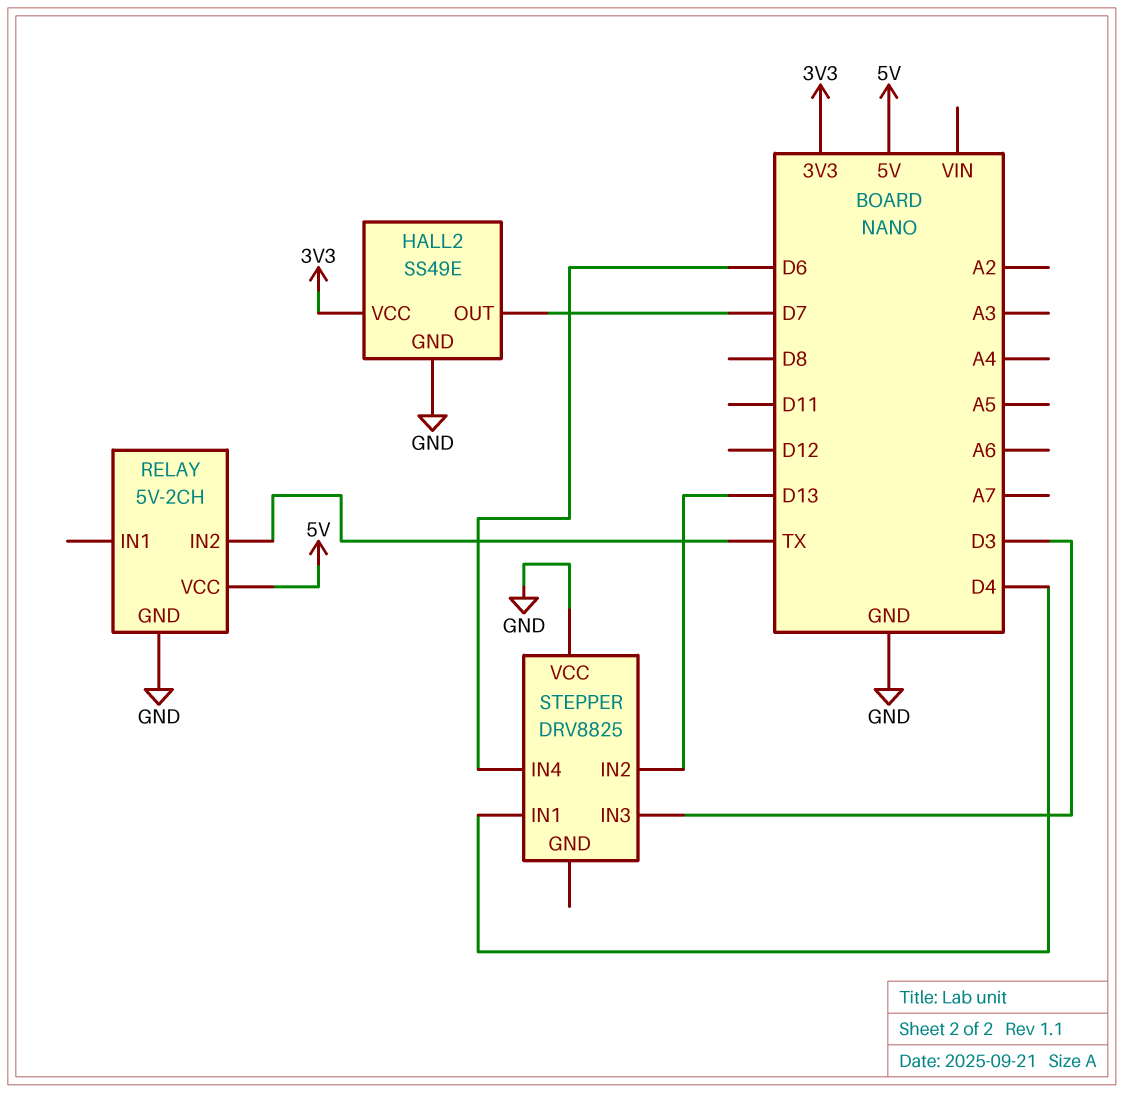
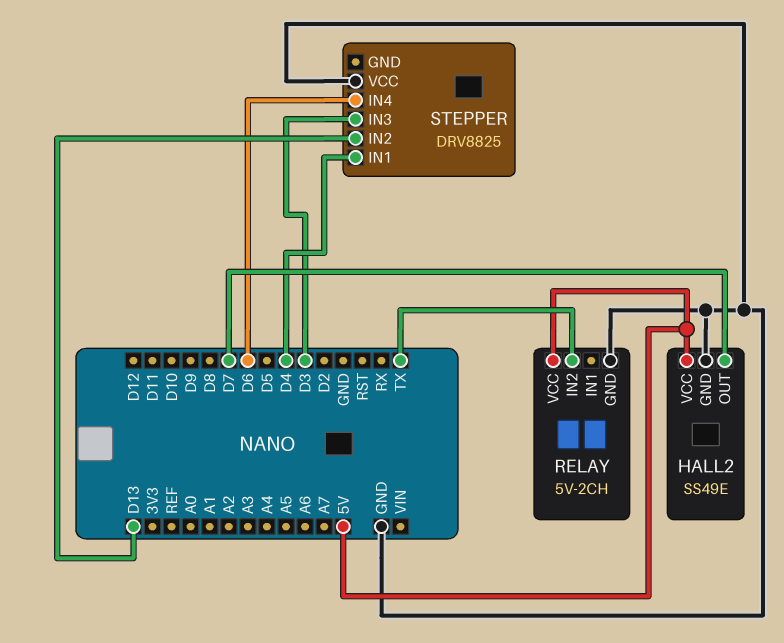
HALL2 pin VCC: 3V3 -> 5V

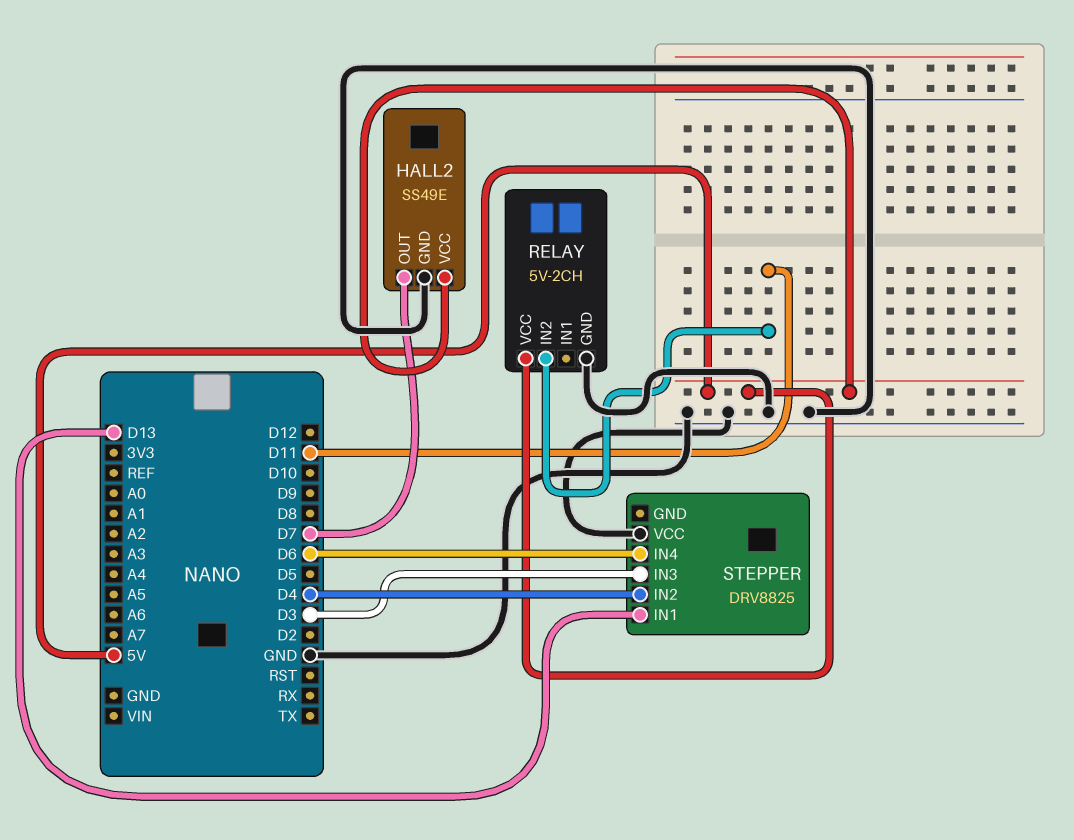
RELAY pin IN2: TX -> D11
STEPPER pin IN1: D4 -> D13
STEPPER pin IN2: D13 -> D4

